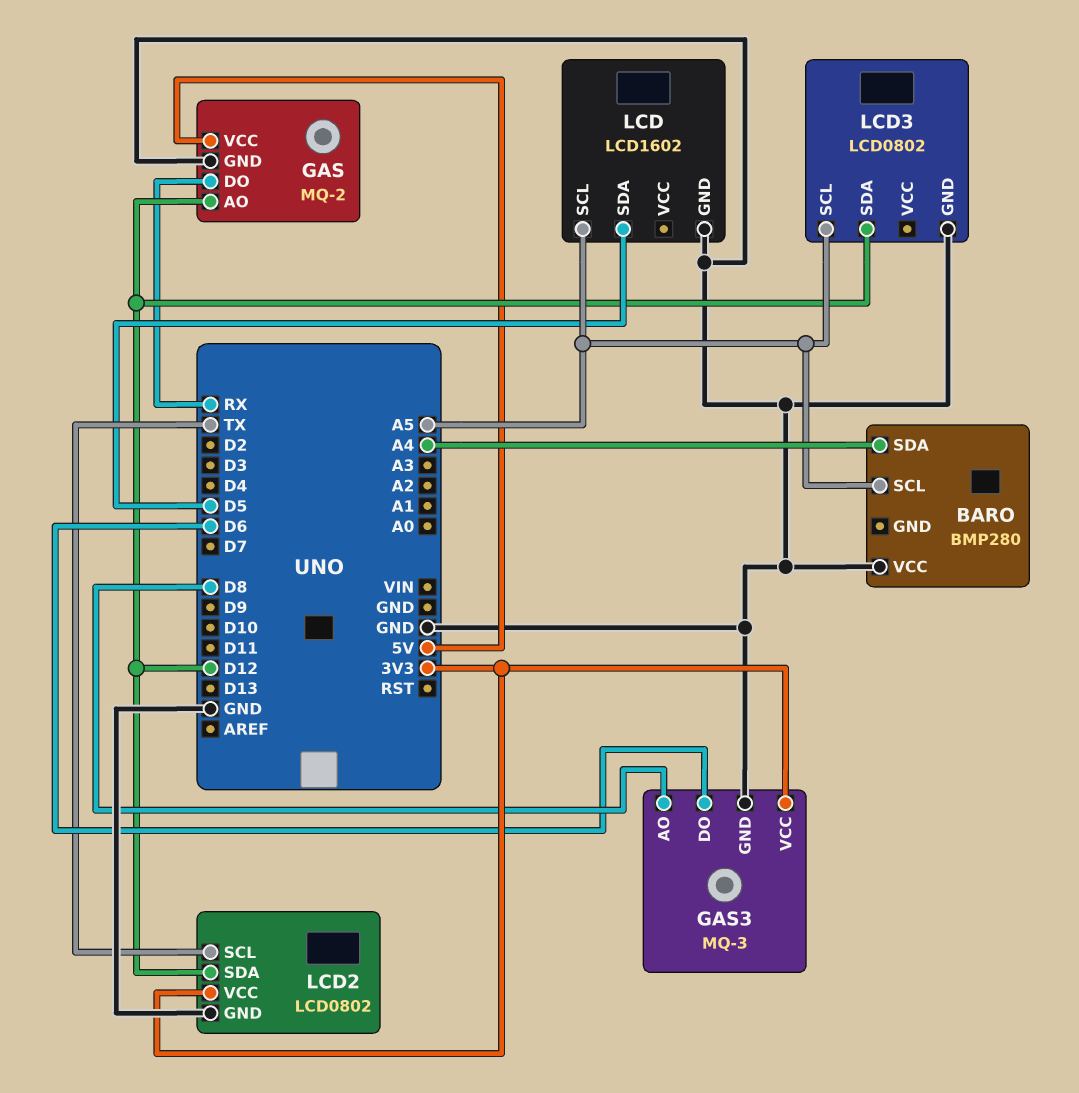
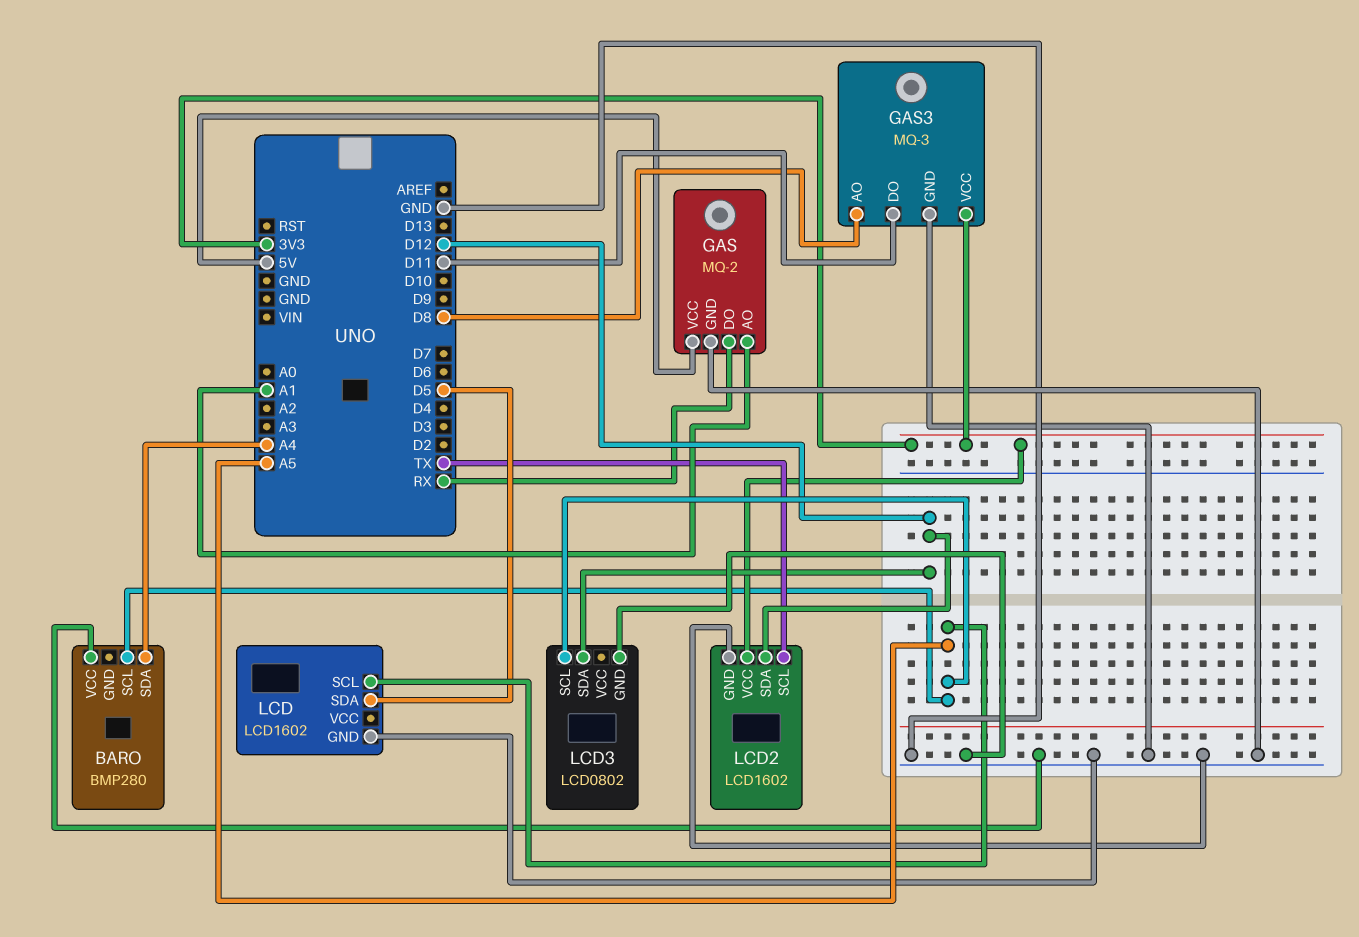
GAS pin AO: D12 -> A1
GAS3 pin DO: D6 -> D11
LCD2: LCD0802 -> LCD1602

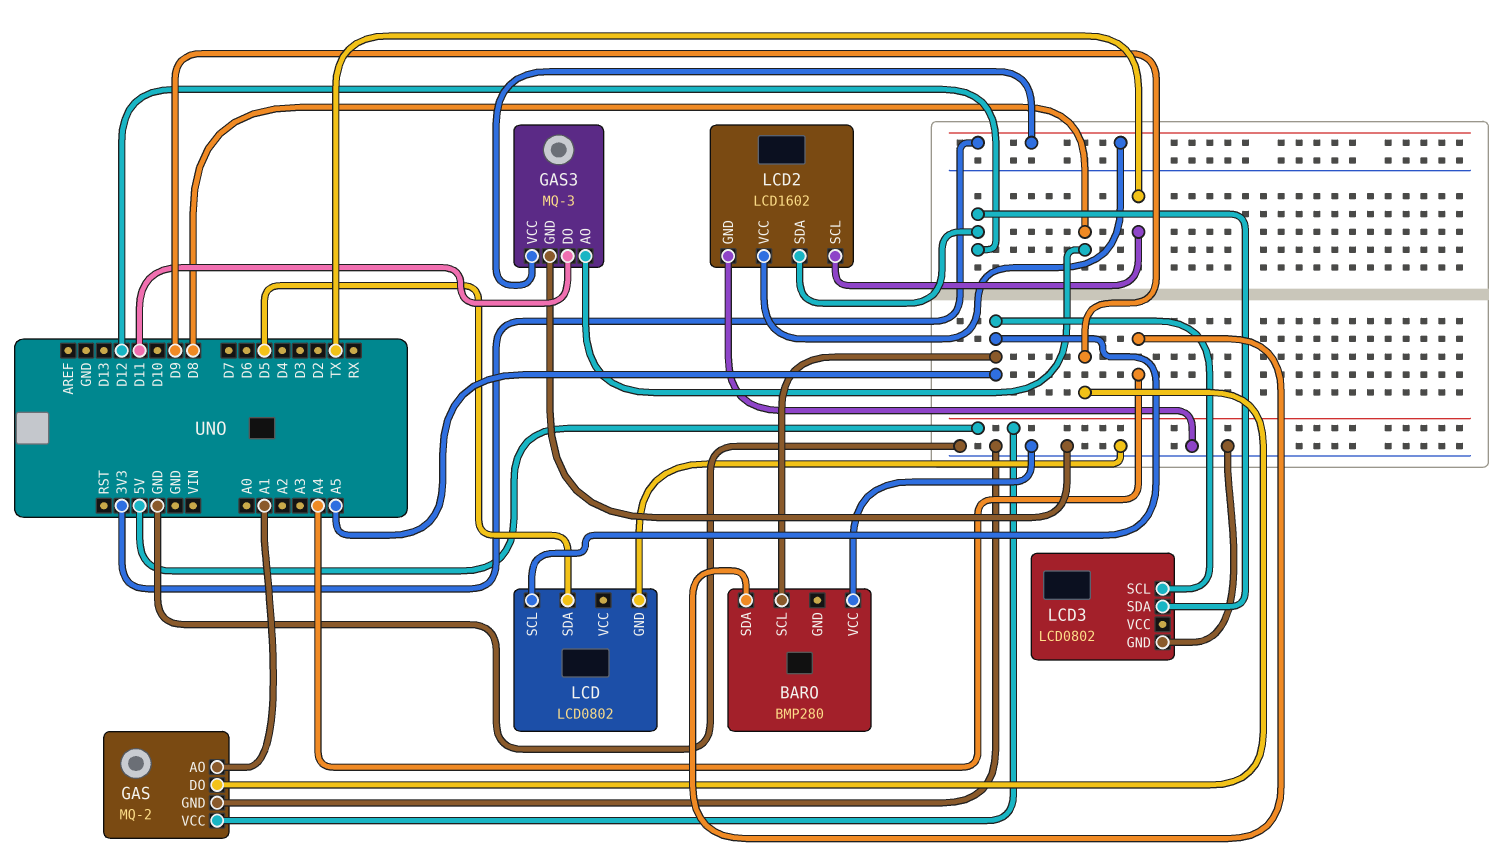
GAS pin DO: RX -> D9
LCD: LCD1602 -> LCD0802

